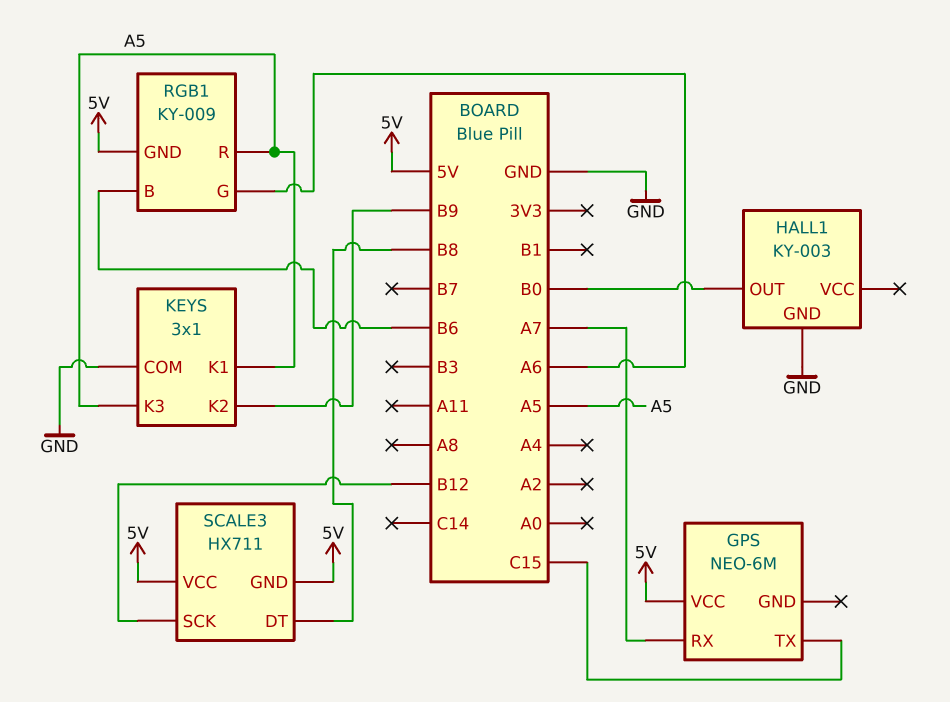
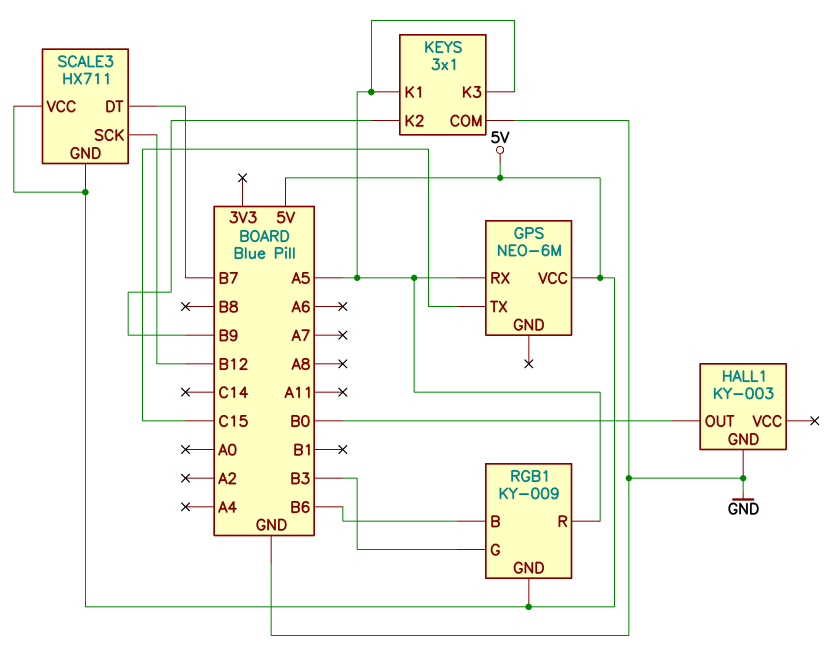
GPS pin RX: A7 -> A5
RGB1 pin G: A6 -> B3
SCALE3 pin DT: B8 -> B7

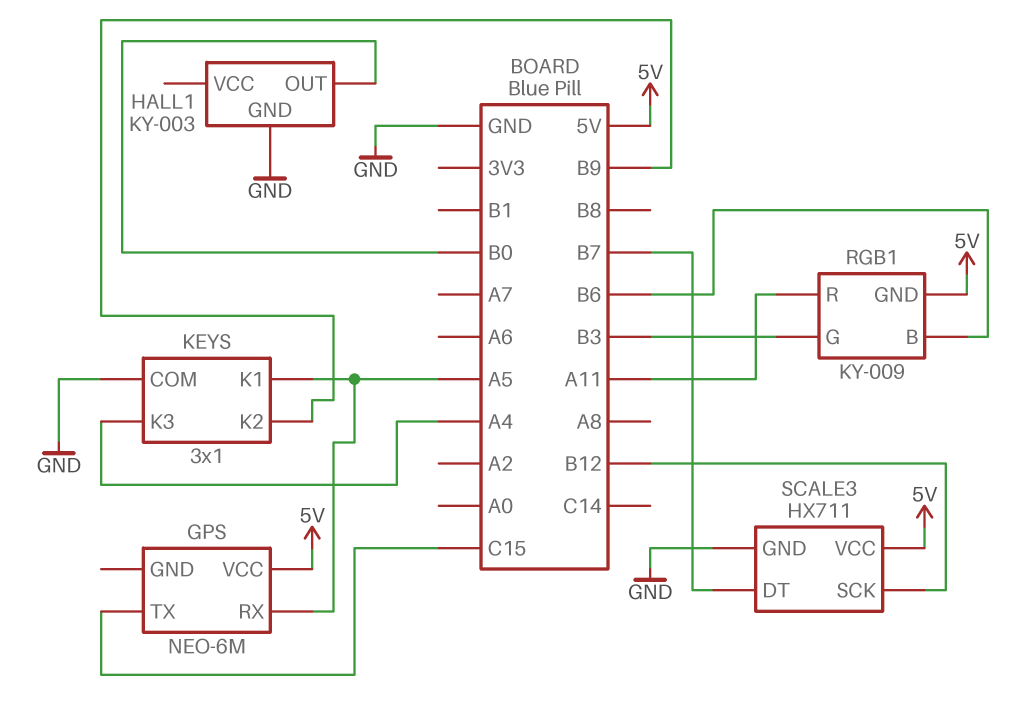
KEYS pin K3: A5 -> A4
RGB1 pin R: A5 -> A11
SCALE3 pin GND: 5V -> GND

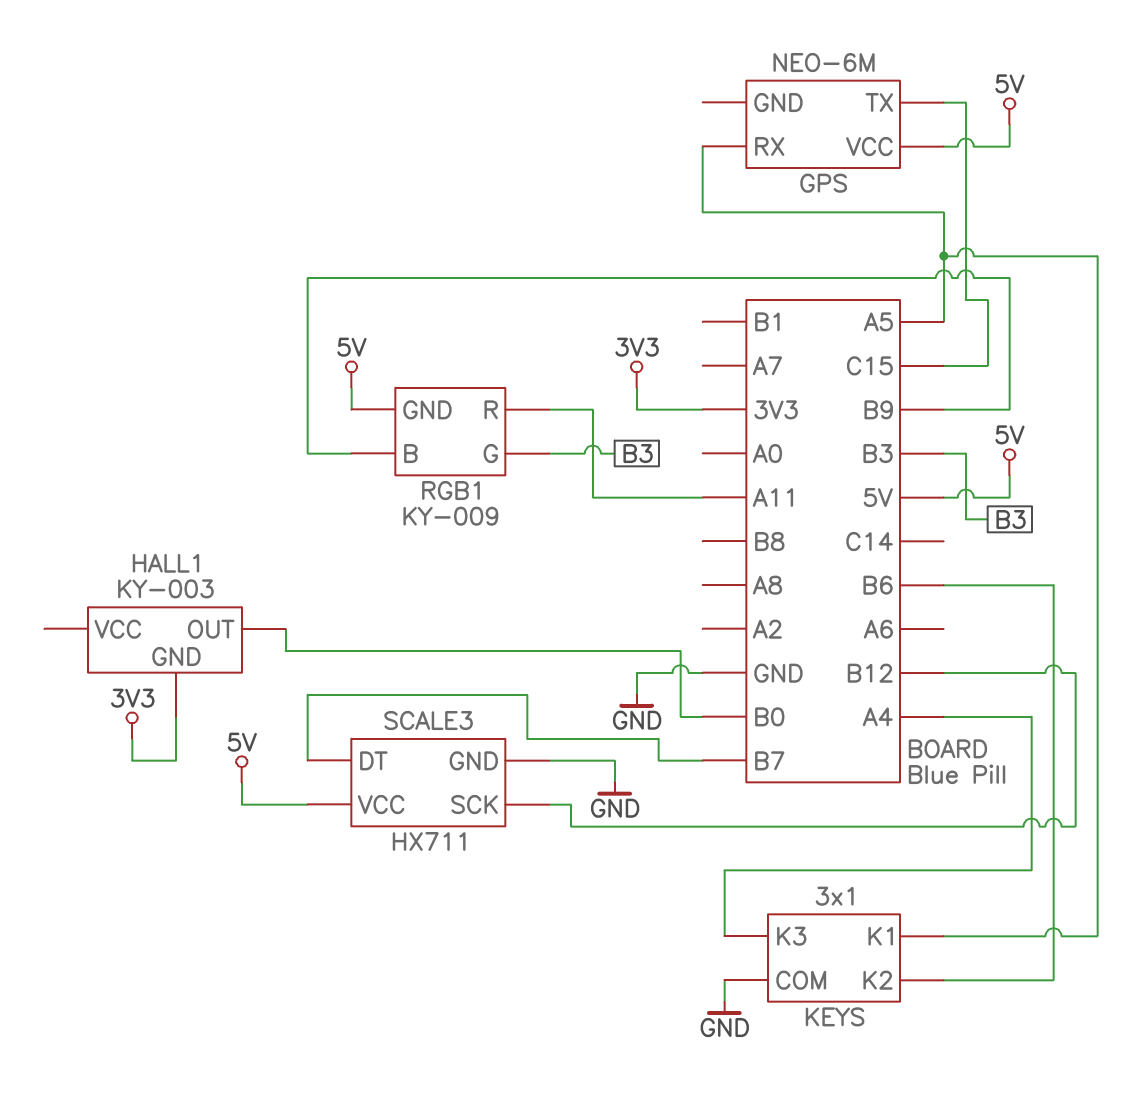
HALL1 pin GND: GND -> 3V3
KEYS pin K2: B9 -> B6
RGB1 pin B: B6 -> B9

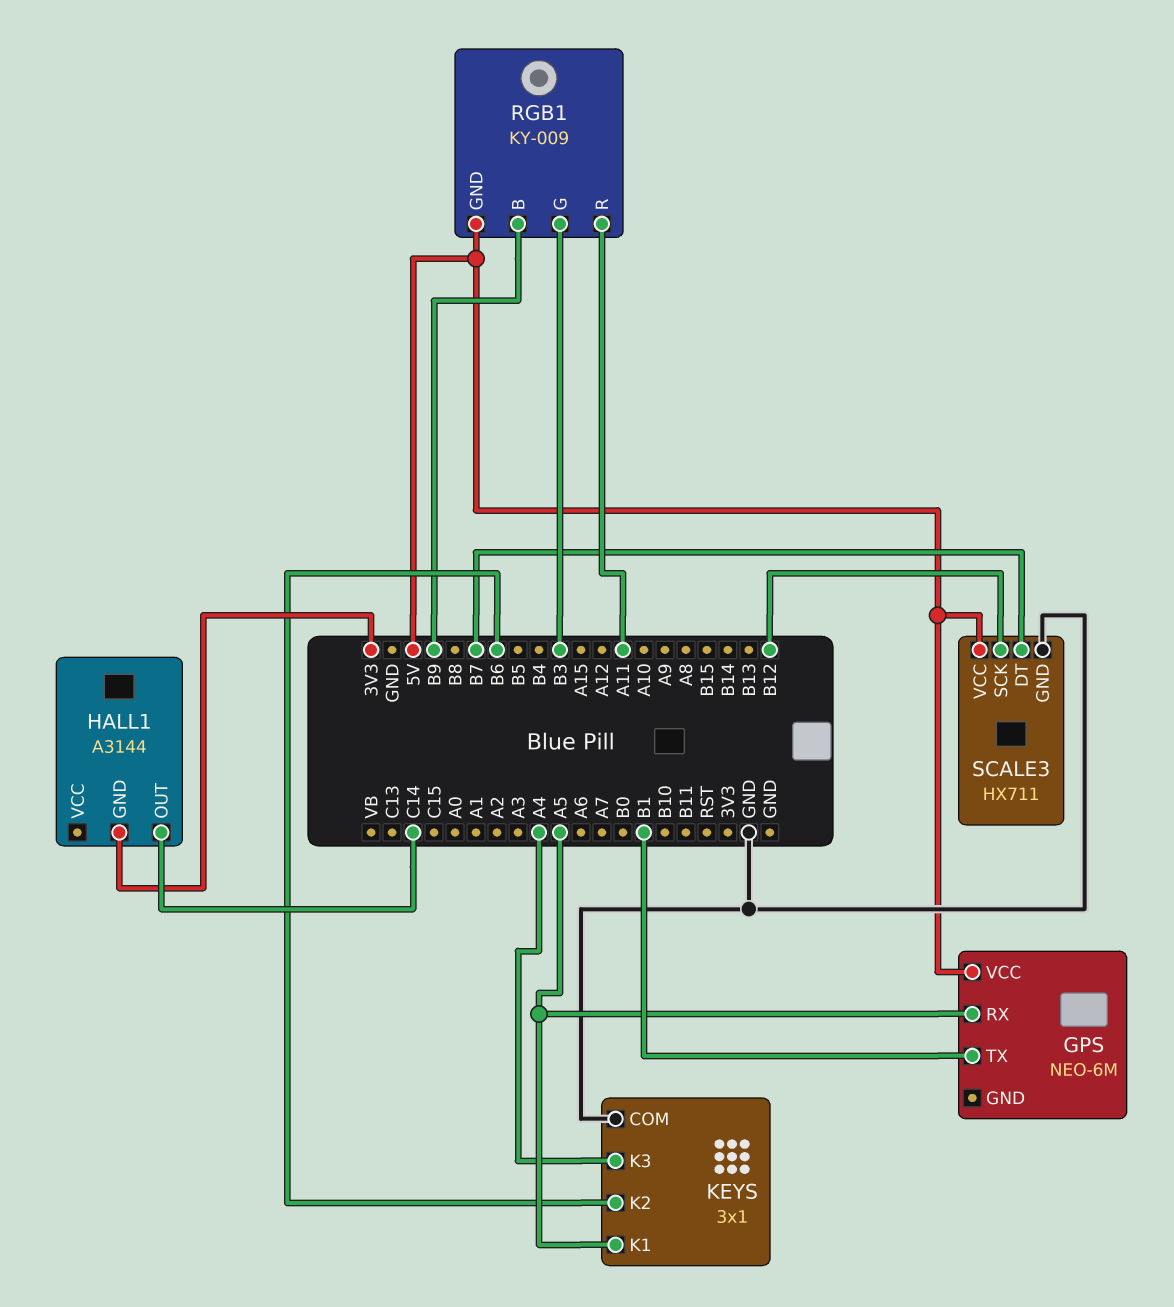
GPS pin TX: C15 -> B1
HALL1: KY-003 -> A3144
HALL1 pin OUT: B0 -> C14

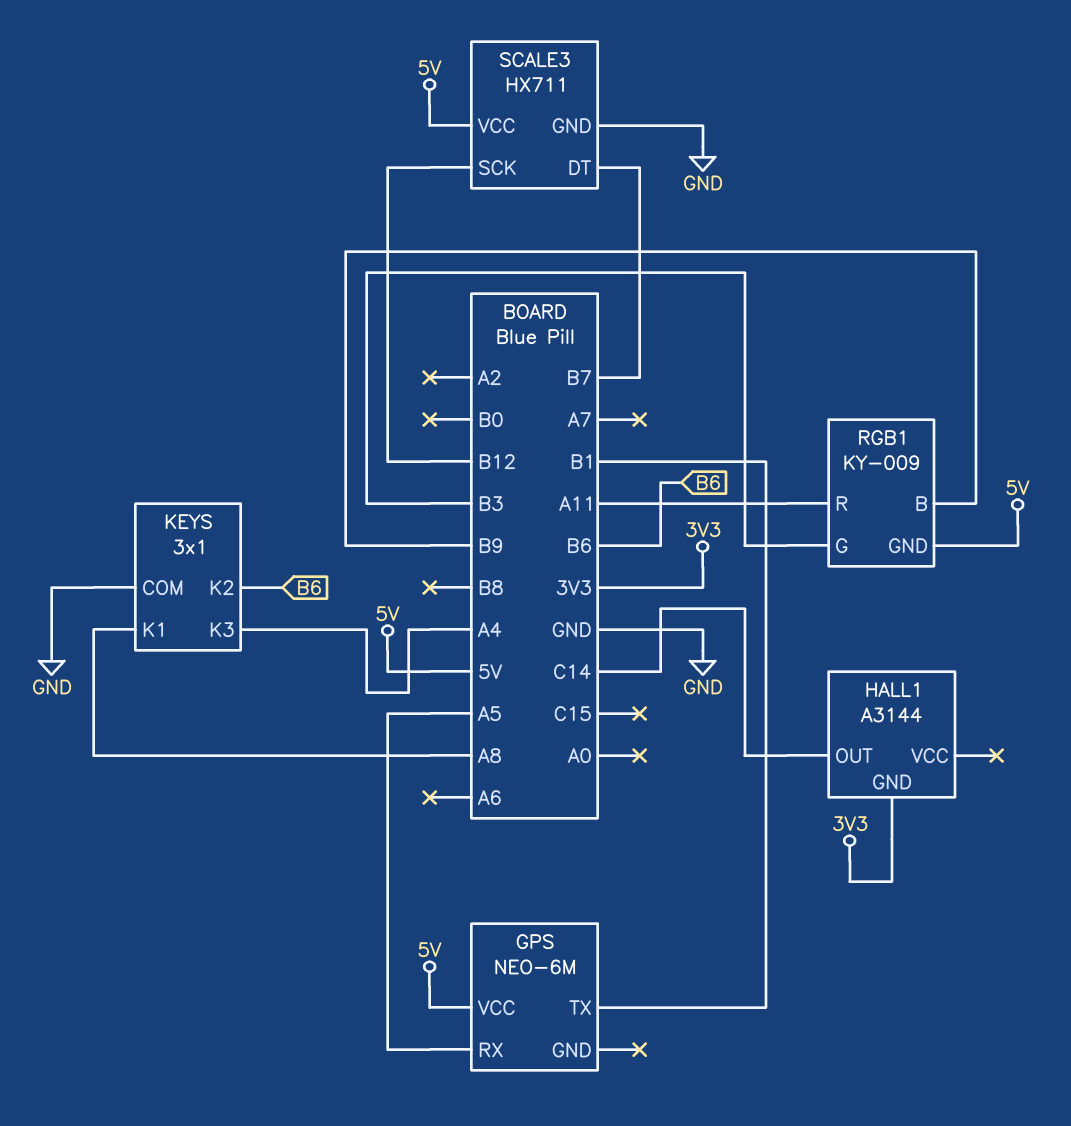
KEYS pin K1: A5 -> A8

